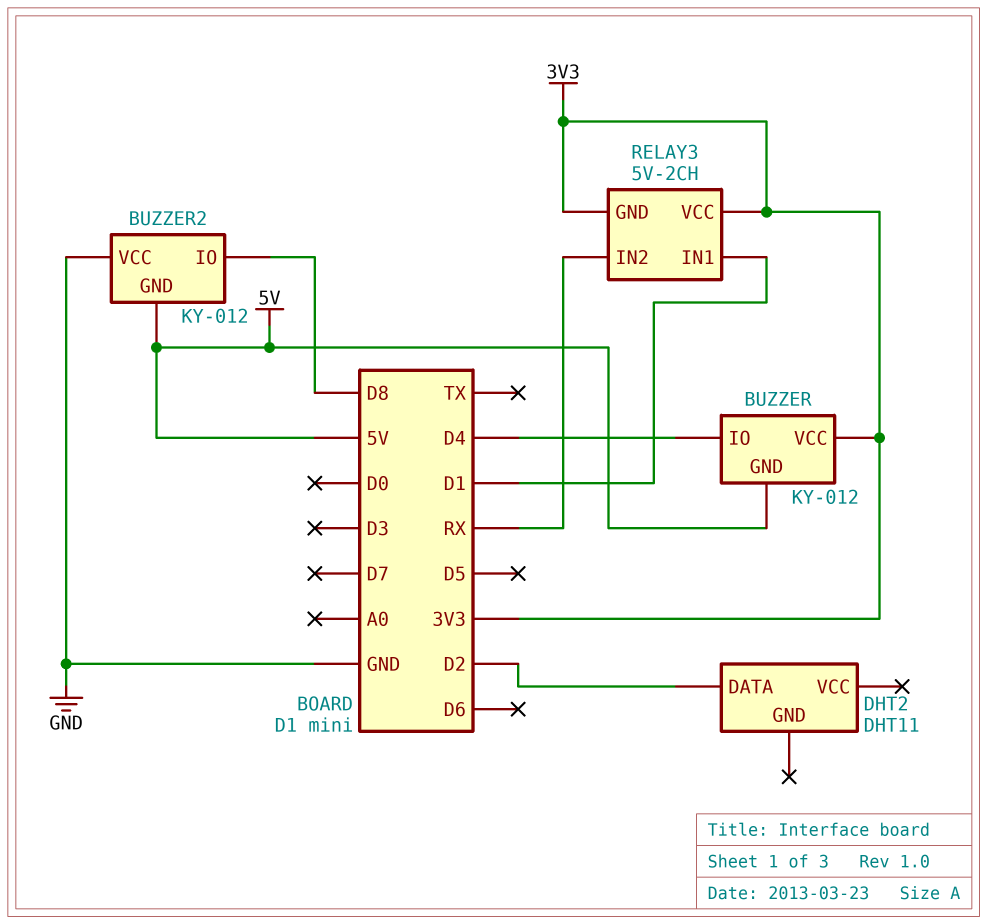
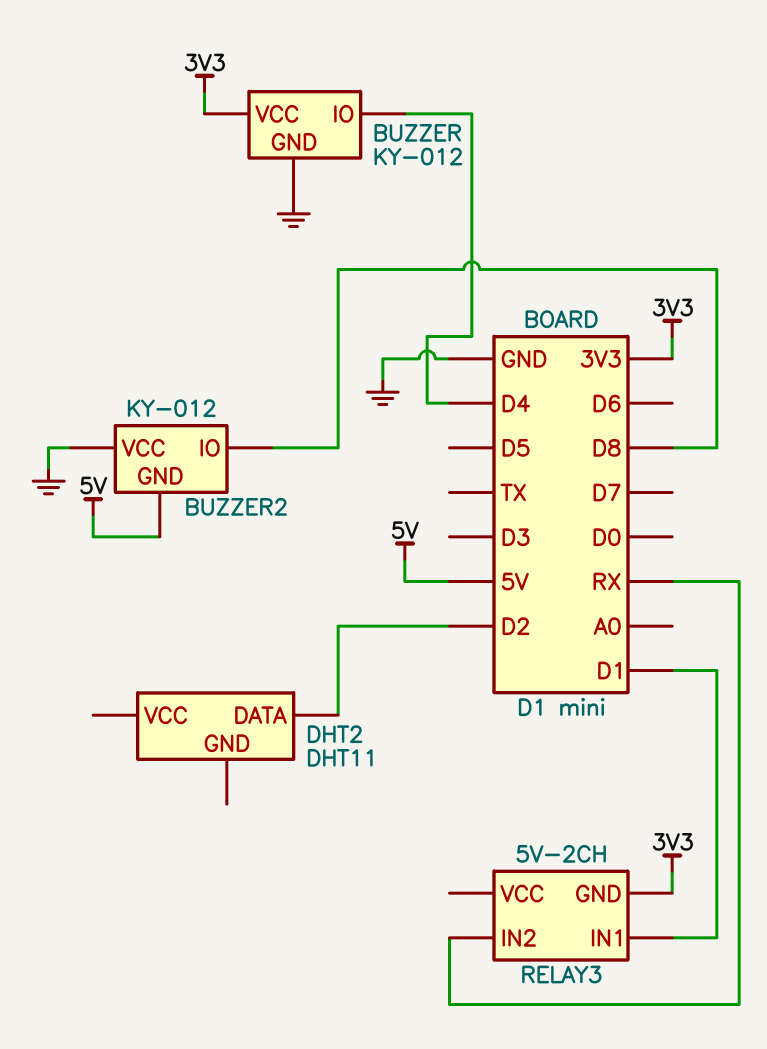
BUZZER pin GND: 5V -> GND
RELAY3 pin VCC: 3V3 -> none

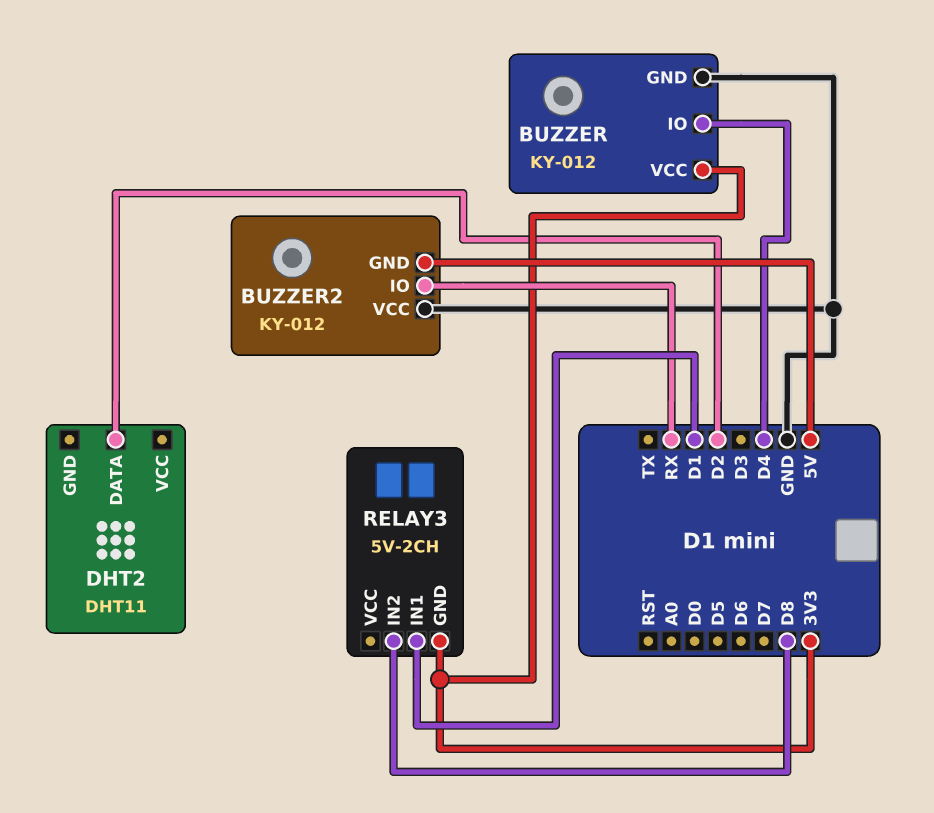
BUZZER2 pin IO: D8 -> RX
RELAY3 pin IN2: RX -> D8

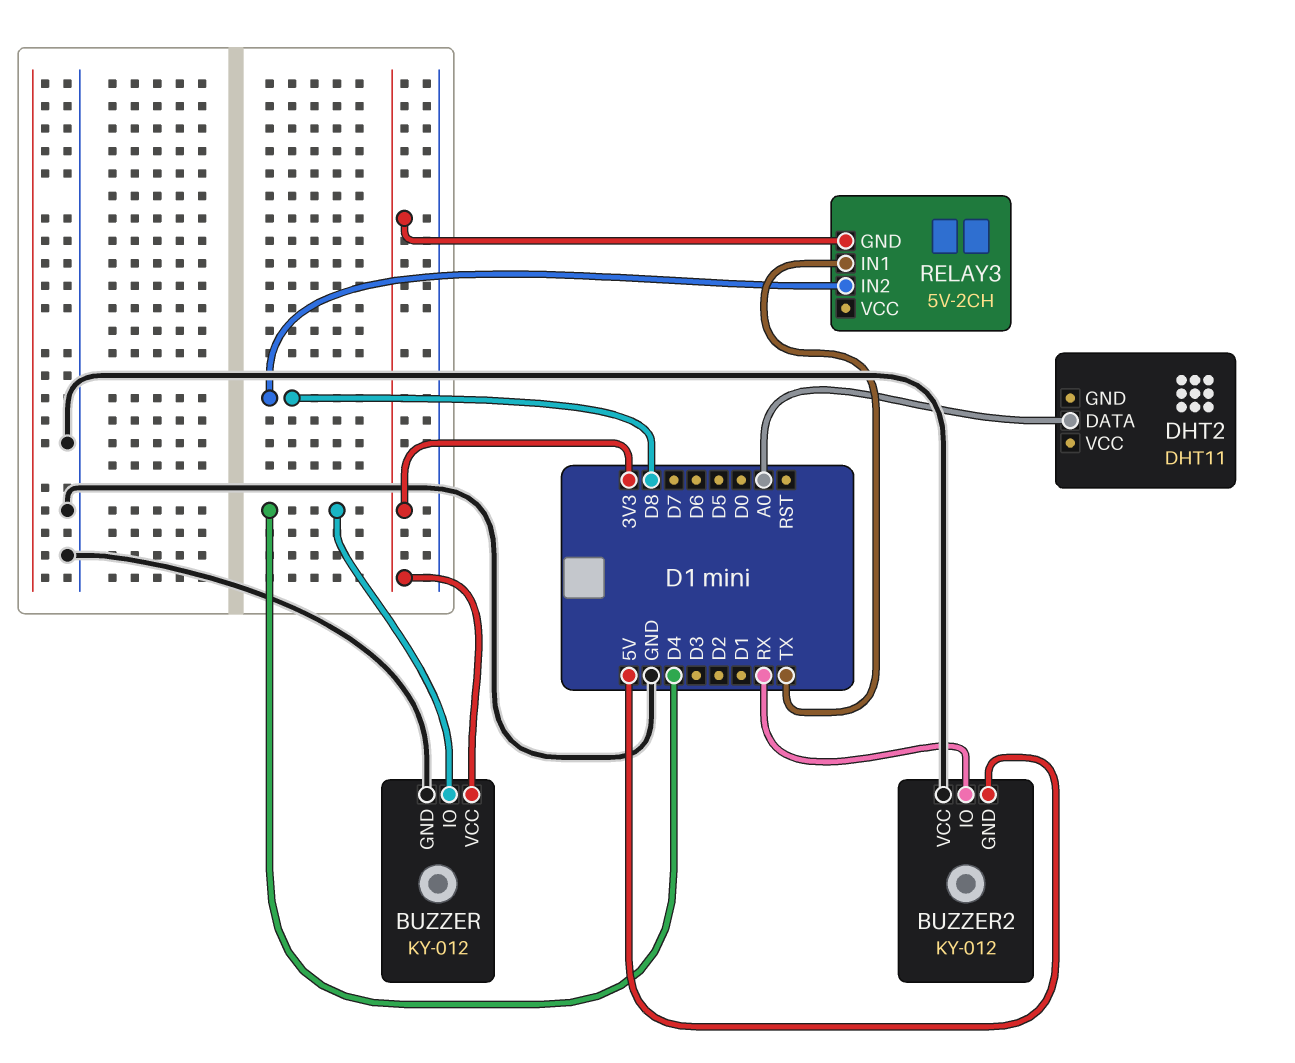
DHT2 pin DATA: D2 -> A0
RELAY3 pin IN1: D1 -> TX

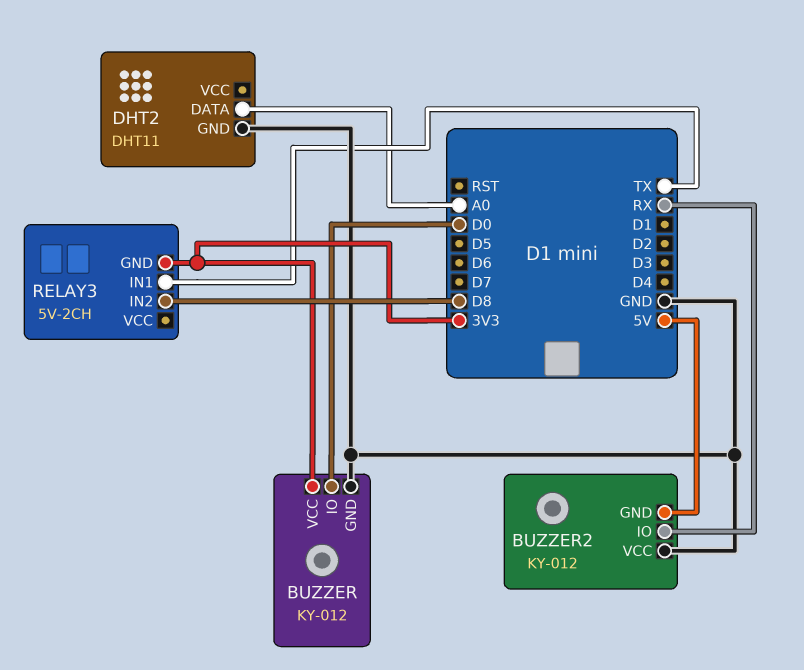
BUZZER pin IO: D4 -> D0
DHT2 pin GND: none -> GND

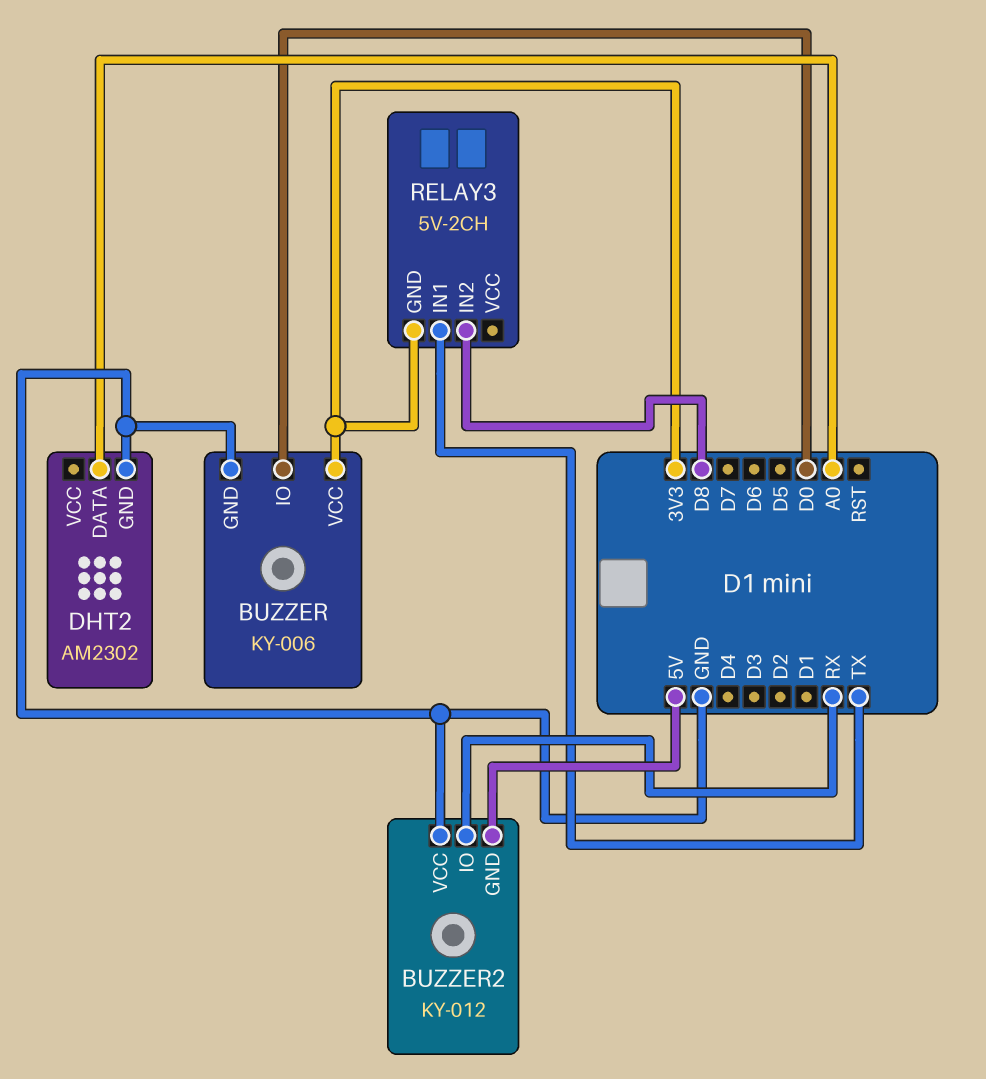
BUZZER: KY-012 -> KY-006
DHT2: DHT11 -> AM2302

